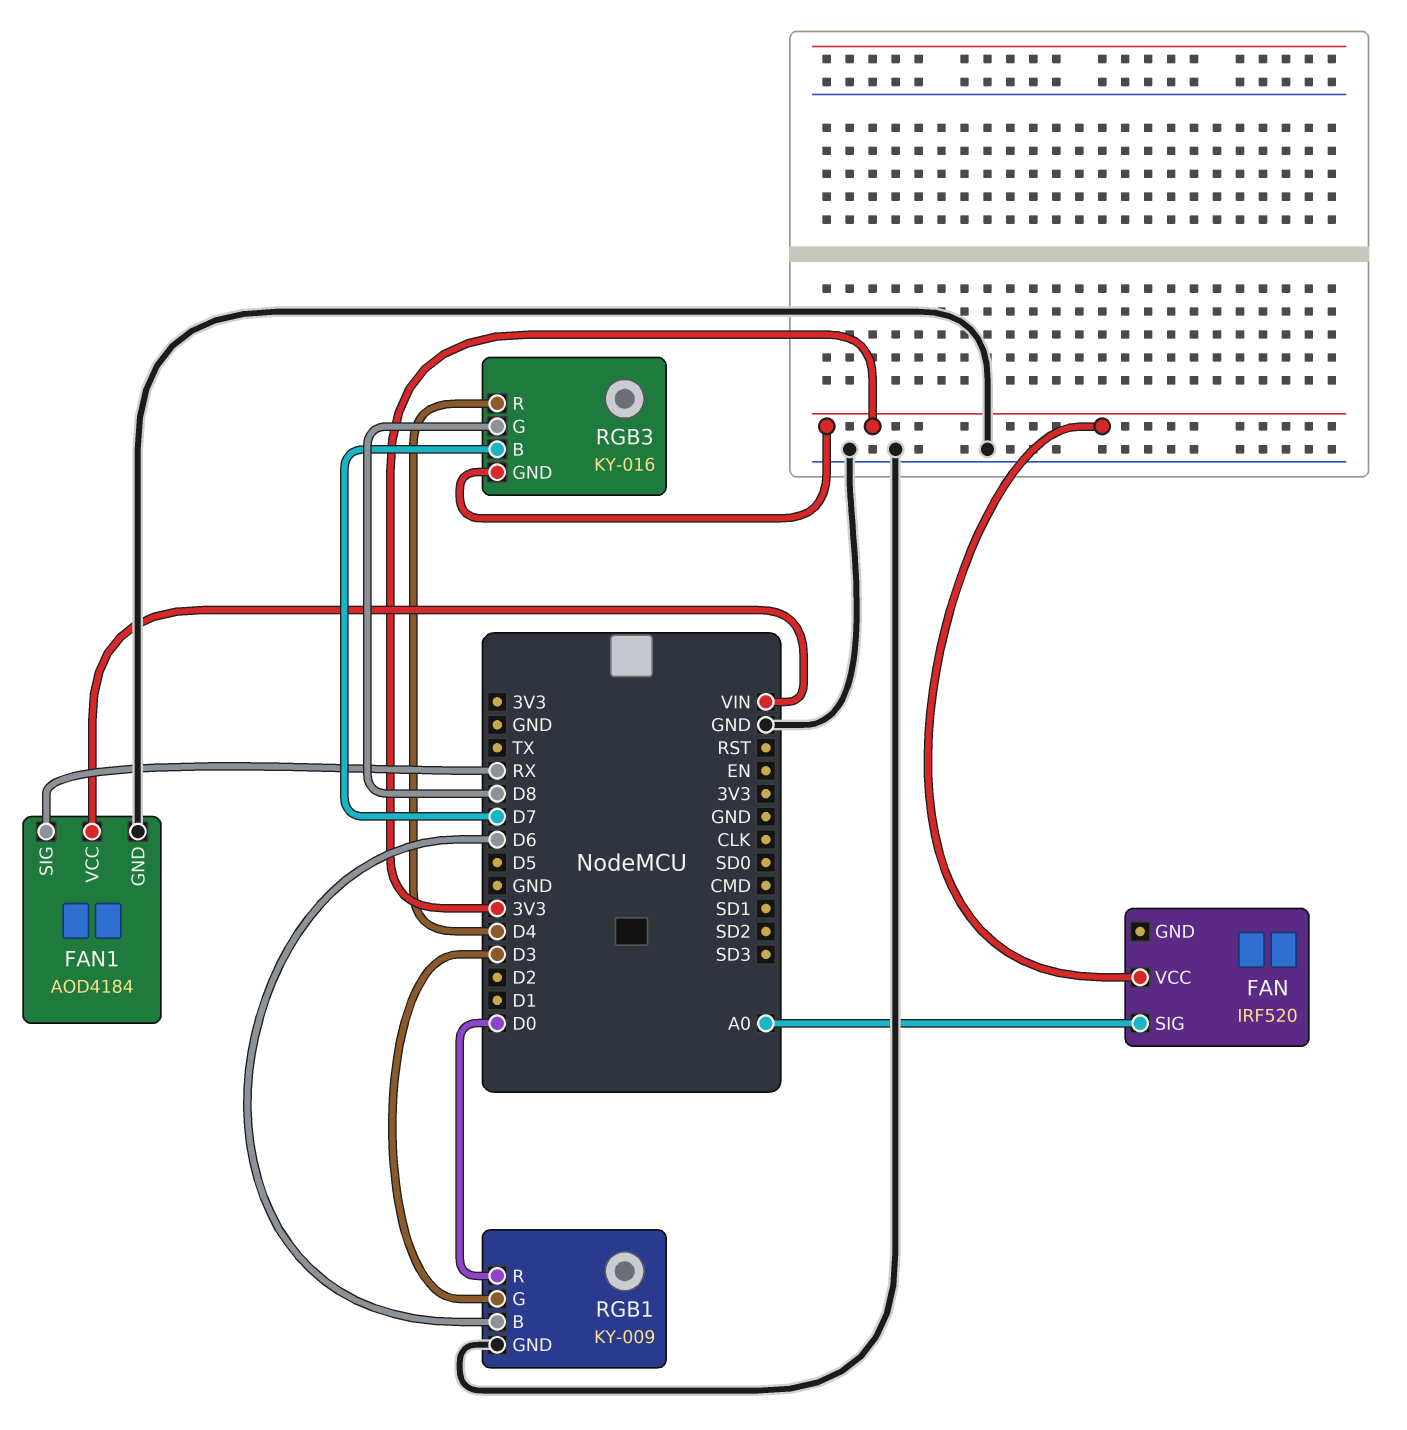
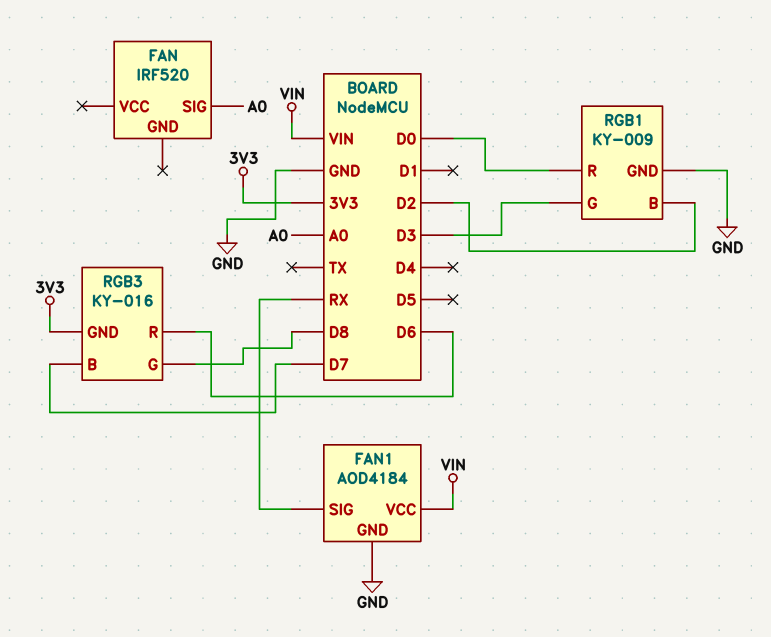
FAN pin VCC: 3V3 -> none
RGB1 pin B: D6 -> D2
RGB3 pin R: D4 -> D6

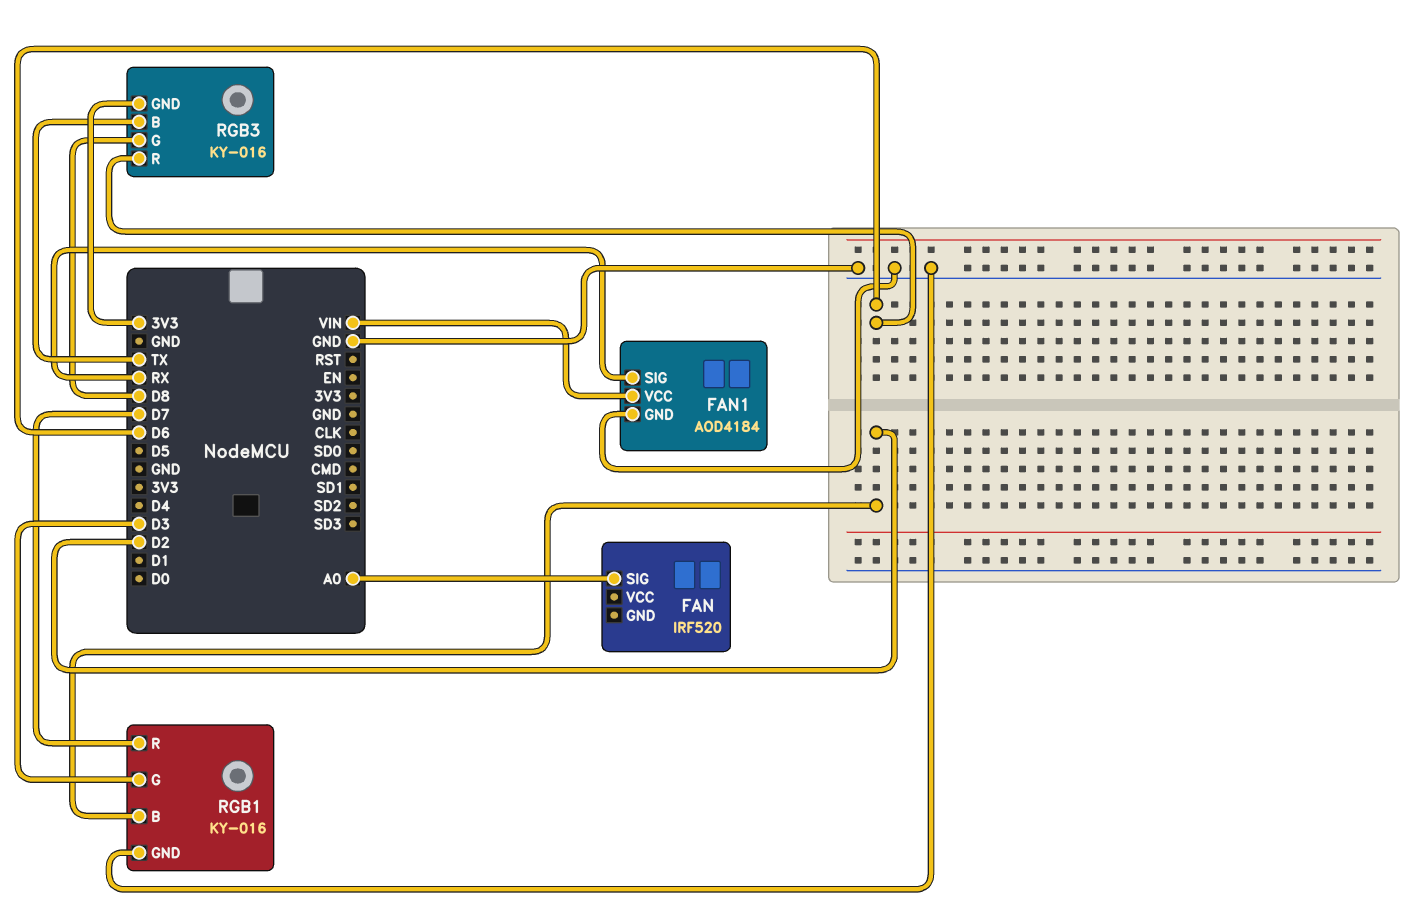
RGB1: KY-009 -> KY-016
RGB1 pin R: D0 -> D7
RGB3 pin B: D7 -> TX

